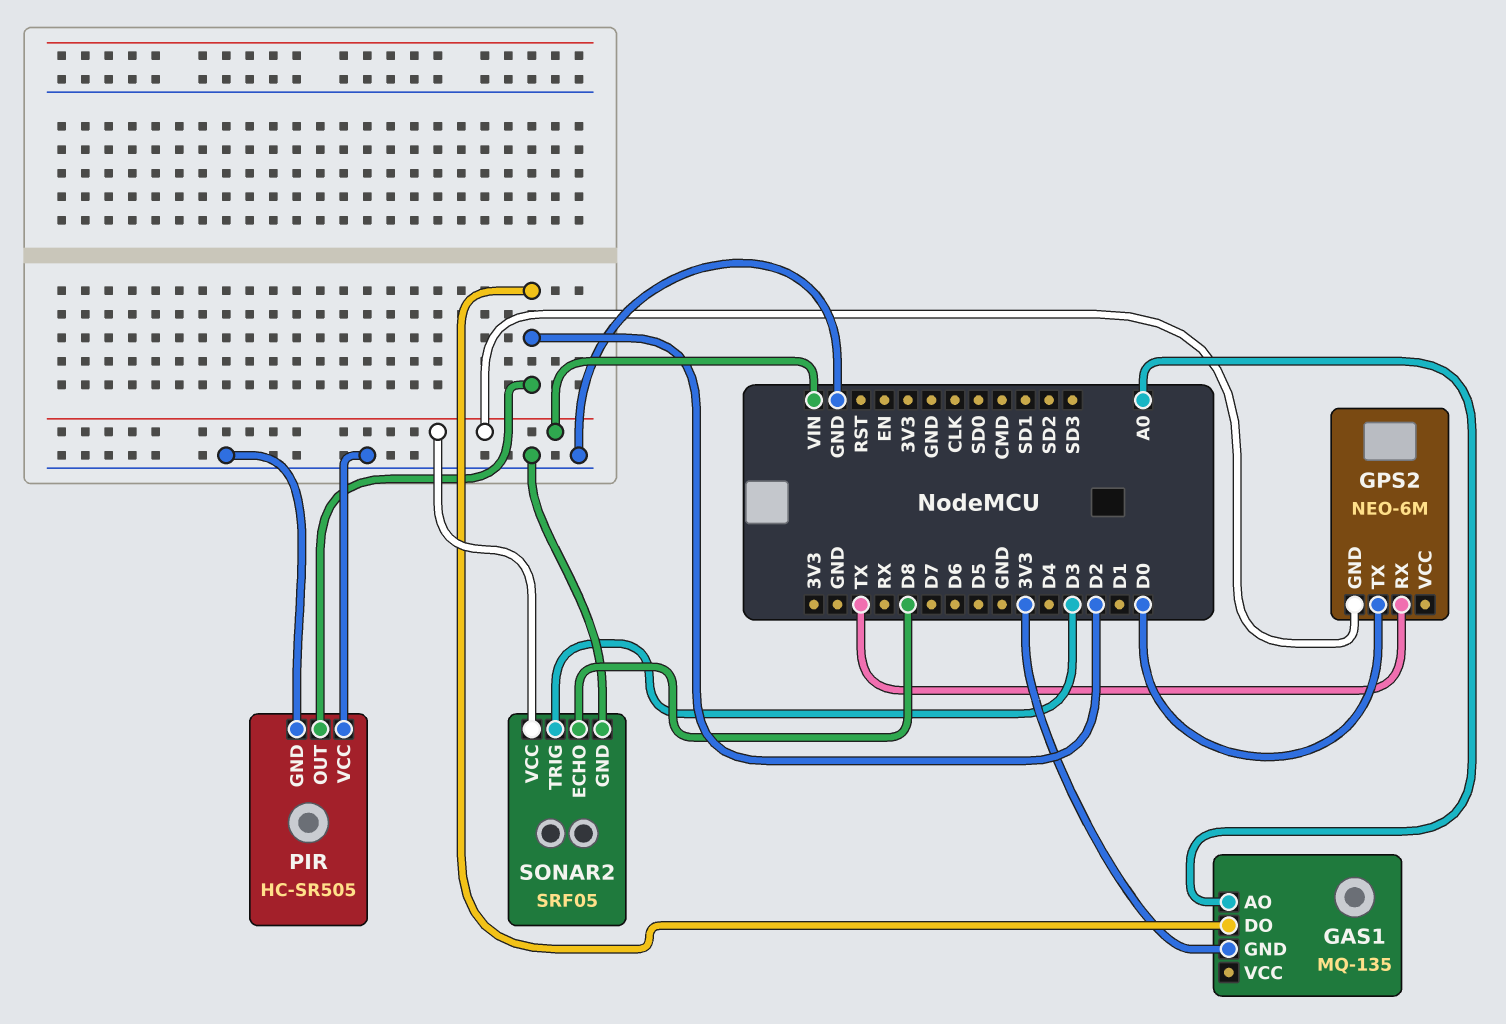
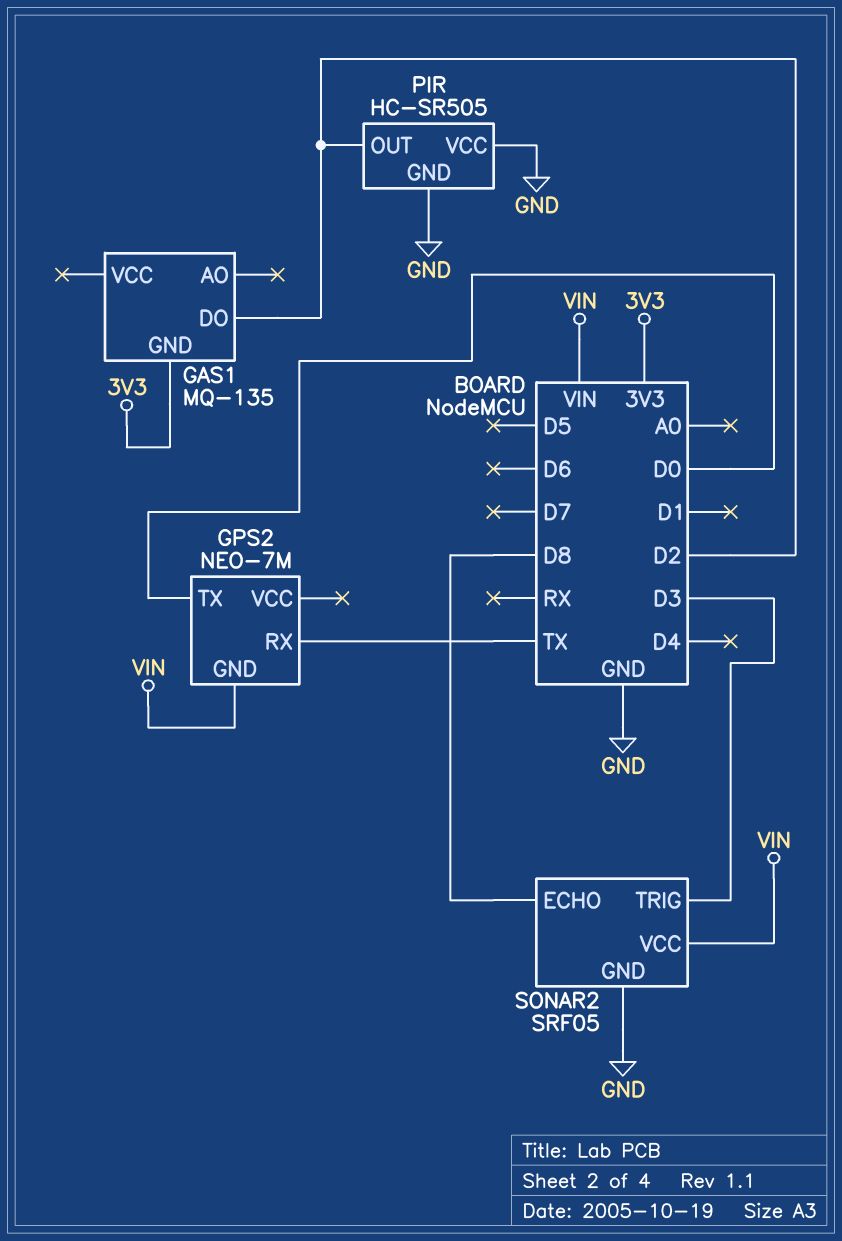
GAS1 pin AO: A0 -> none
GPS2: NEO-6M -> NEO-7M

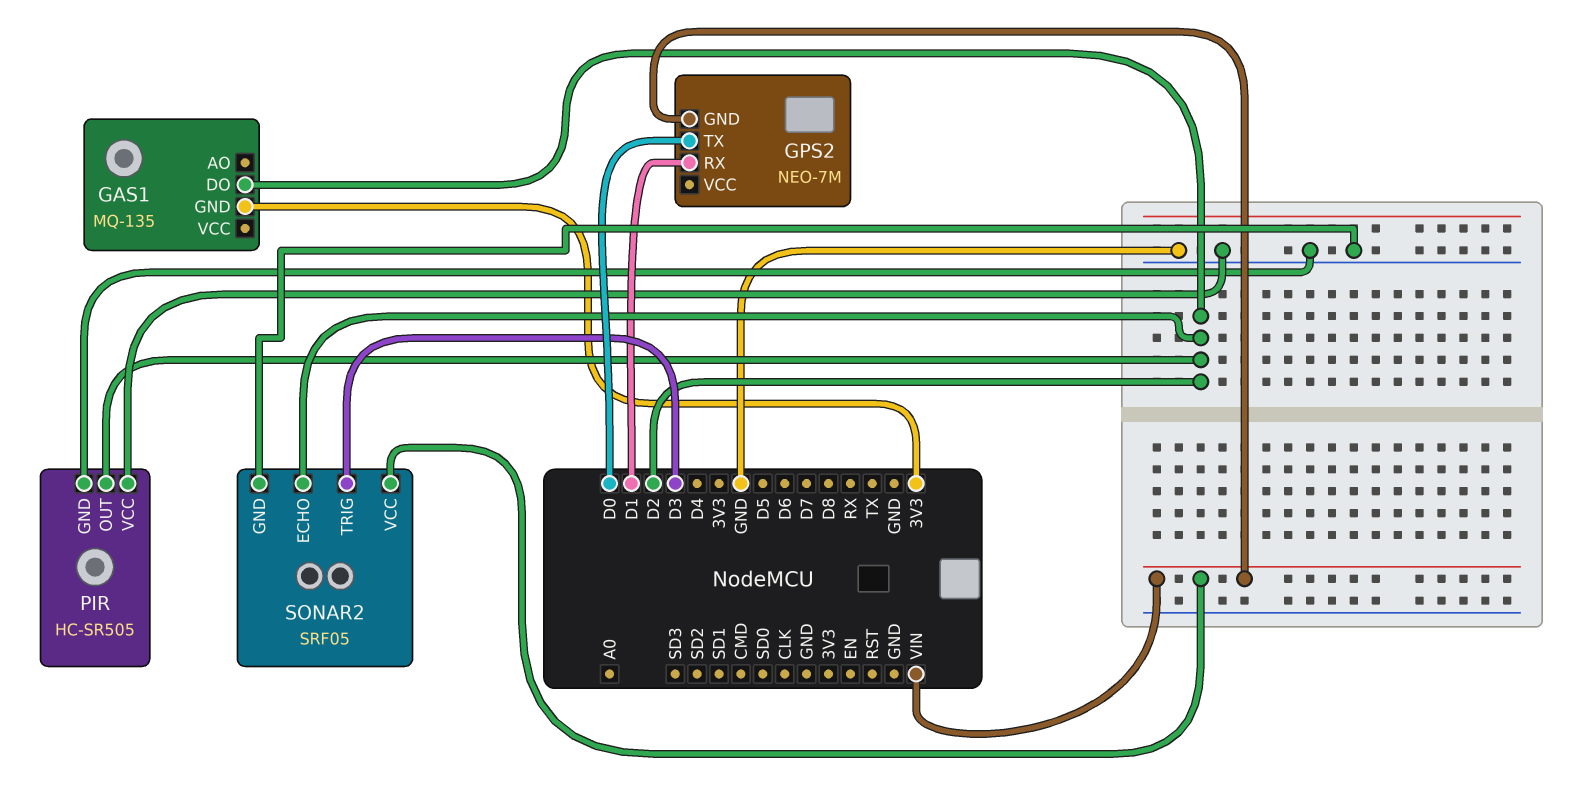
GPS2 pin RX: TX -> D1
SONAR2 pin ECHO: D8 -> D2

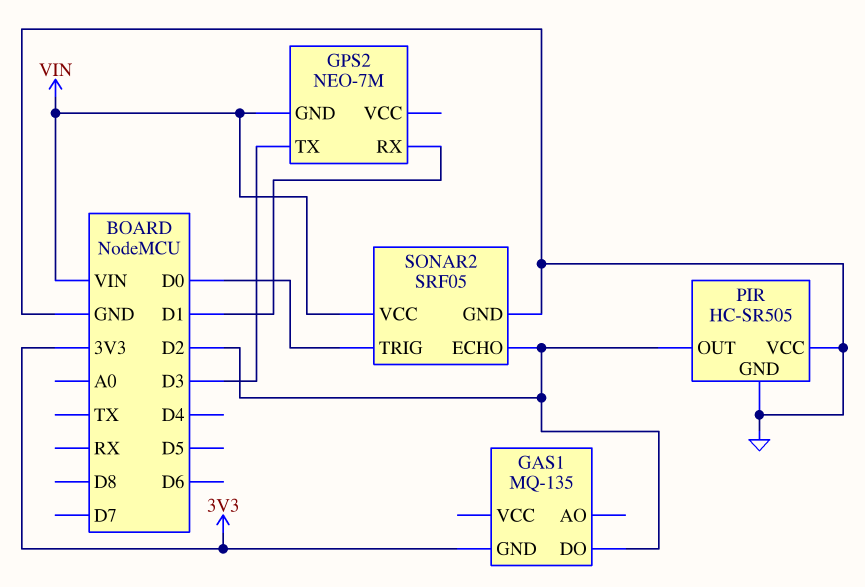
GPS2 pin TX: D0 -> D3
SONAR2 pin TRIG: D3 -> D0

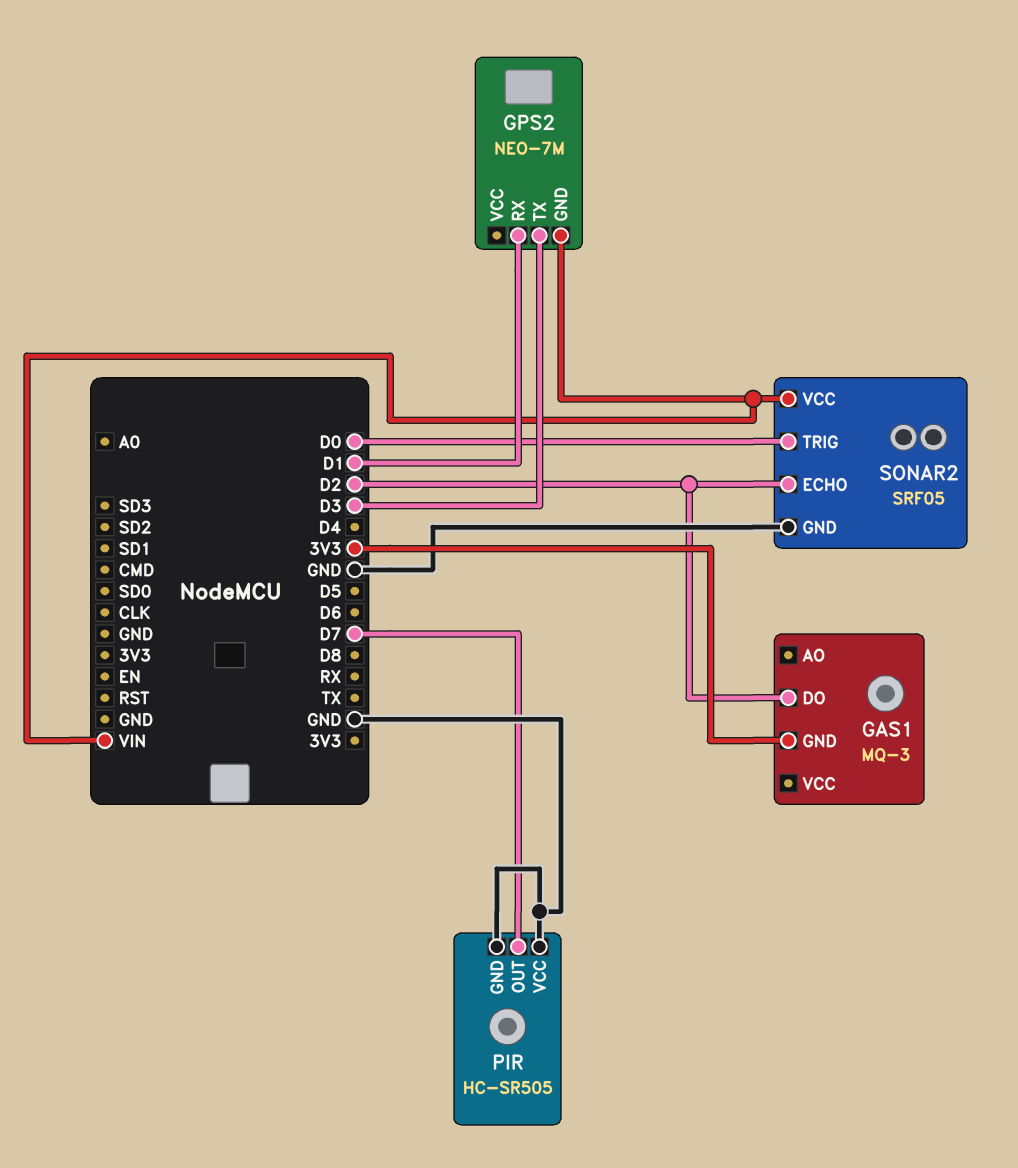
GAS1: MQ-135 -> MQ-3
PIR pin OUT: D2 -> D7

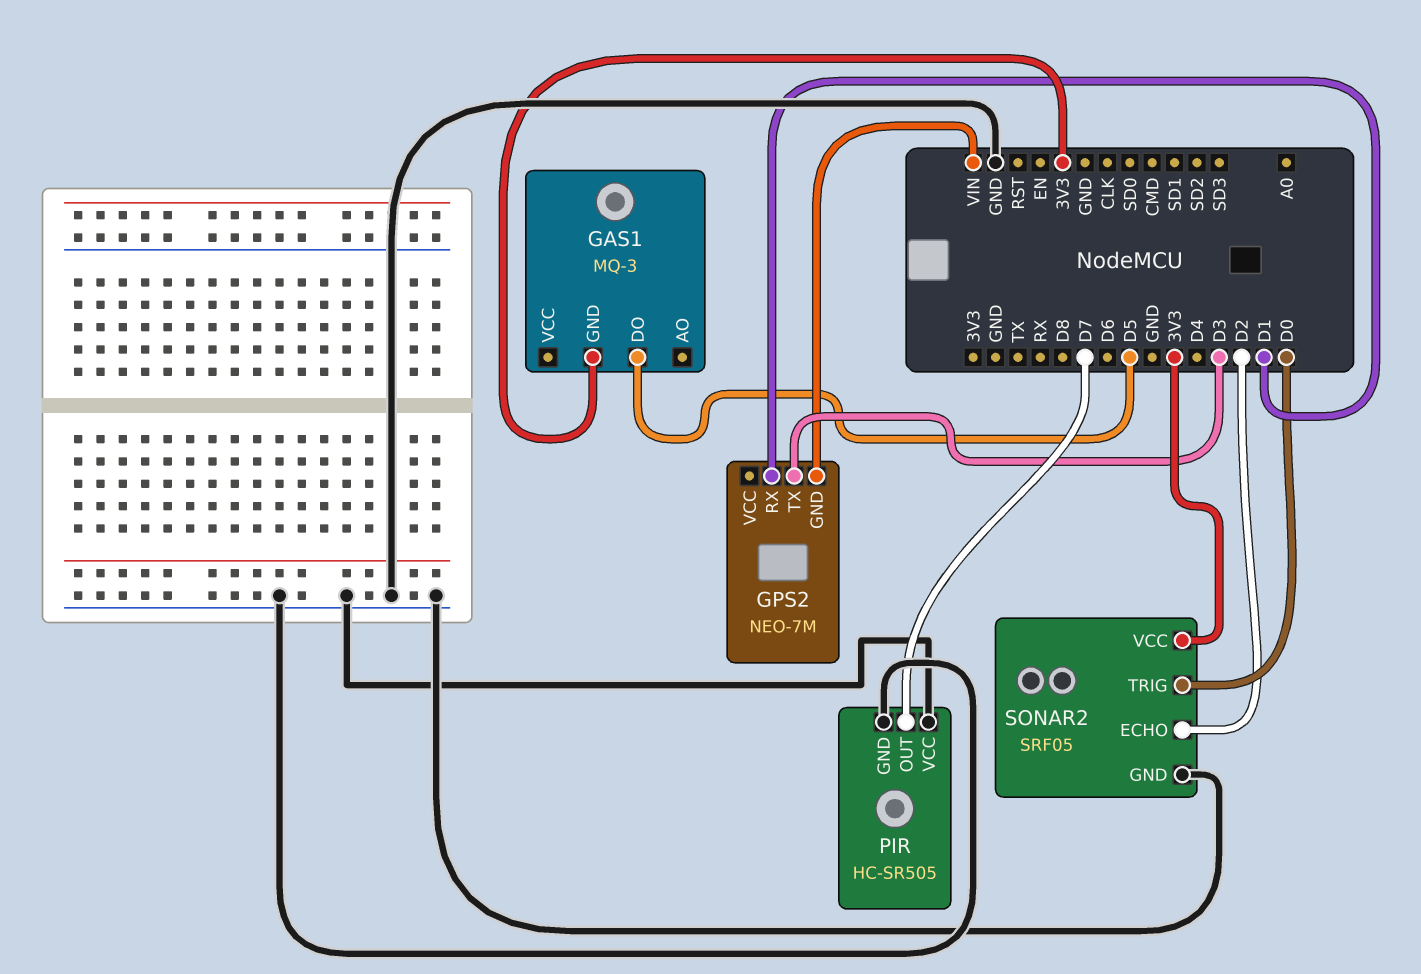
GAS1 pin DO: D2 -> D5
SONAR2 pin VCC: VIN -> 3V3

